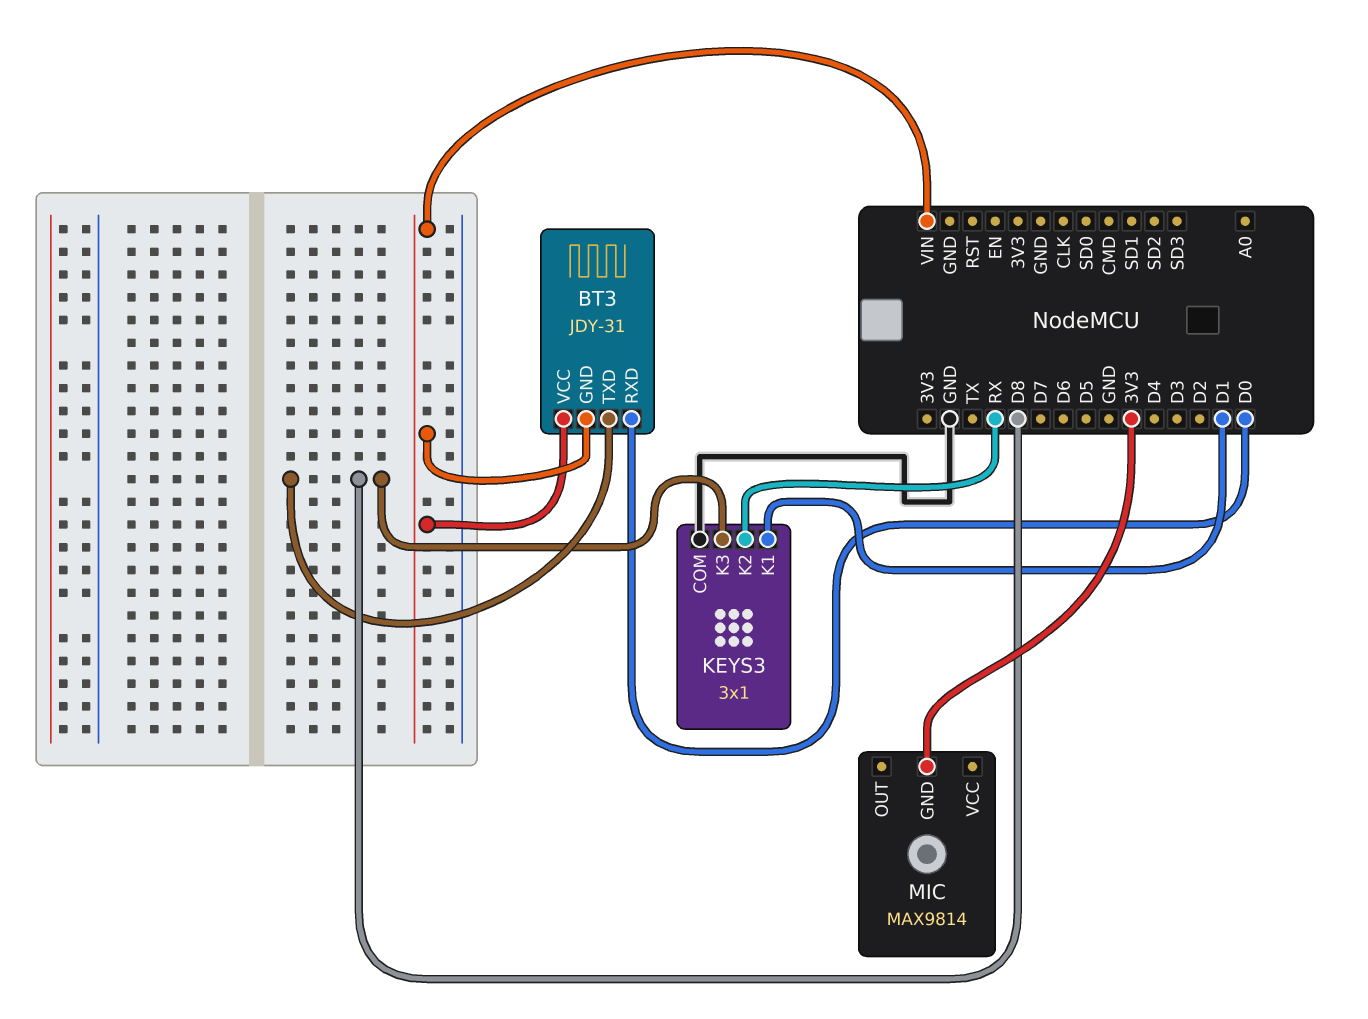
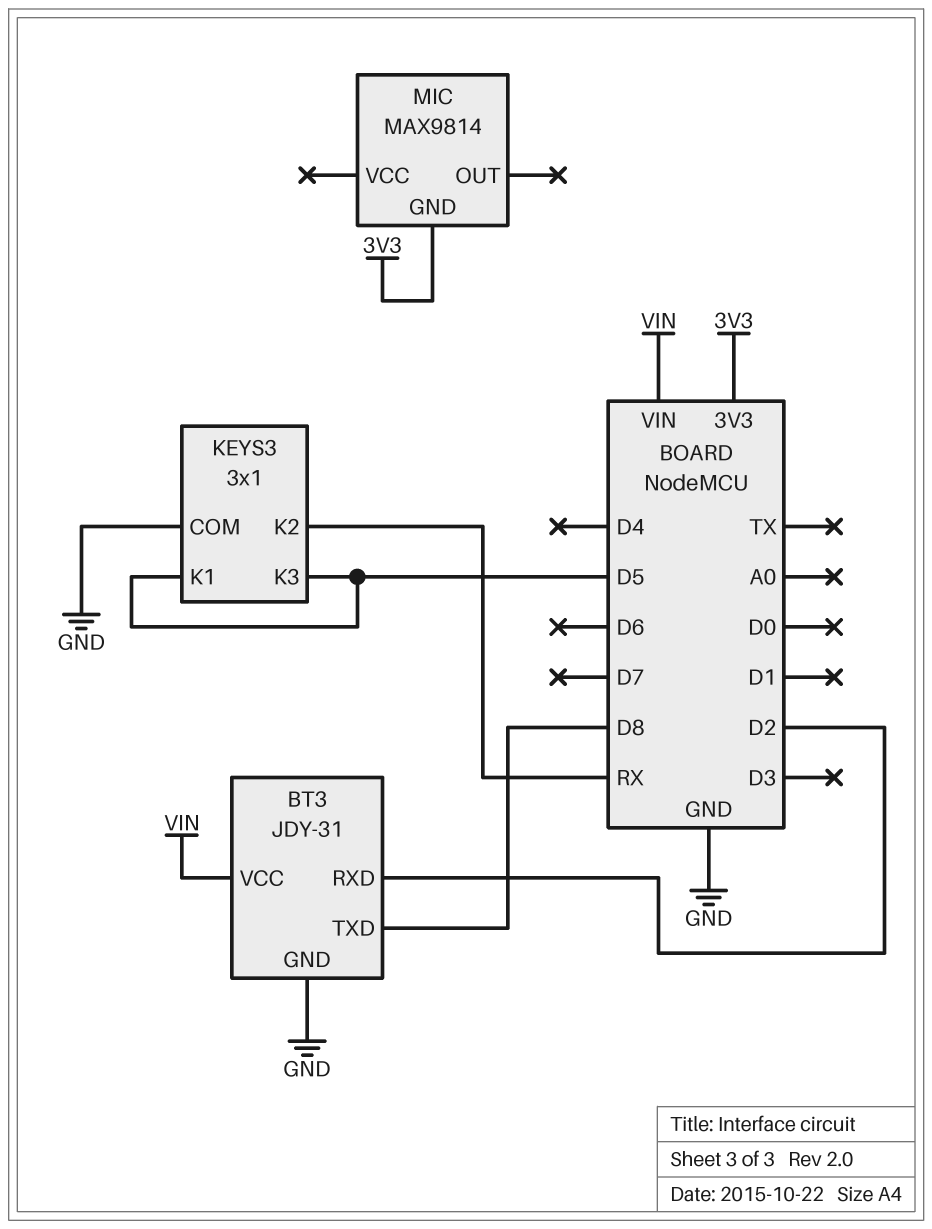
BT3 pin GND: VIN -> GND
BT3 pin RXD: D0 -> D2
KEYS3 pin K1: D1 -> D5
KEYS3 pin K3: D8 -> D5

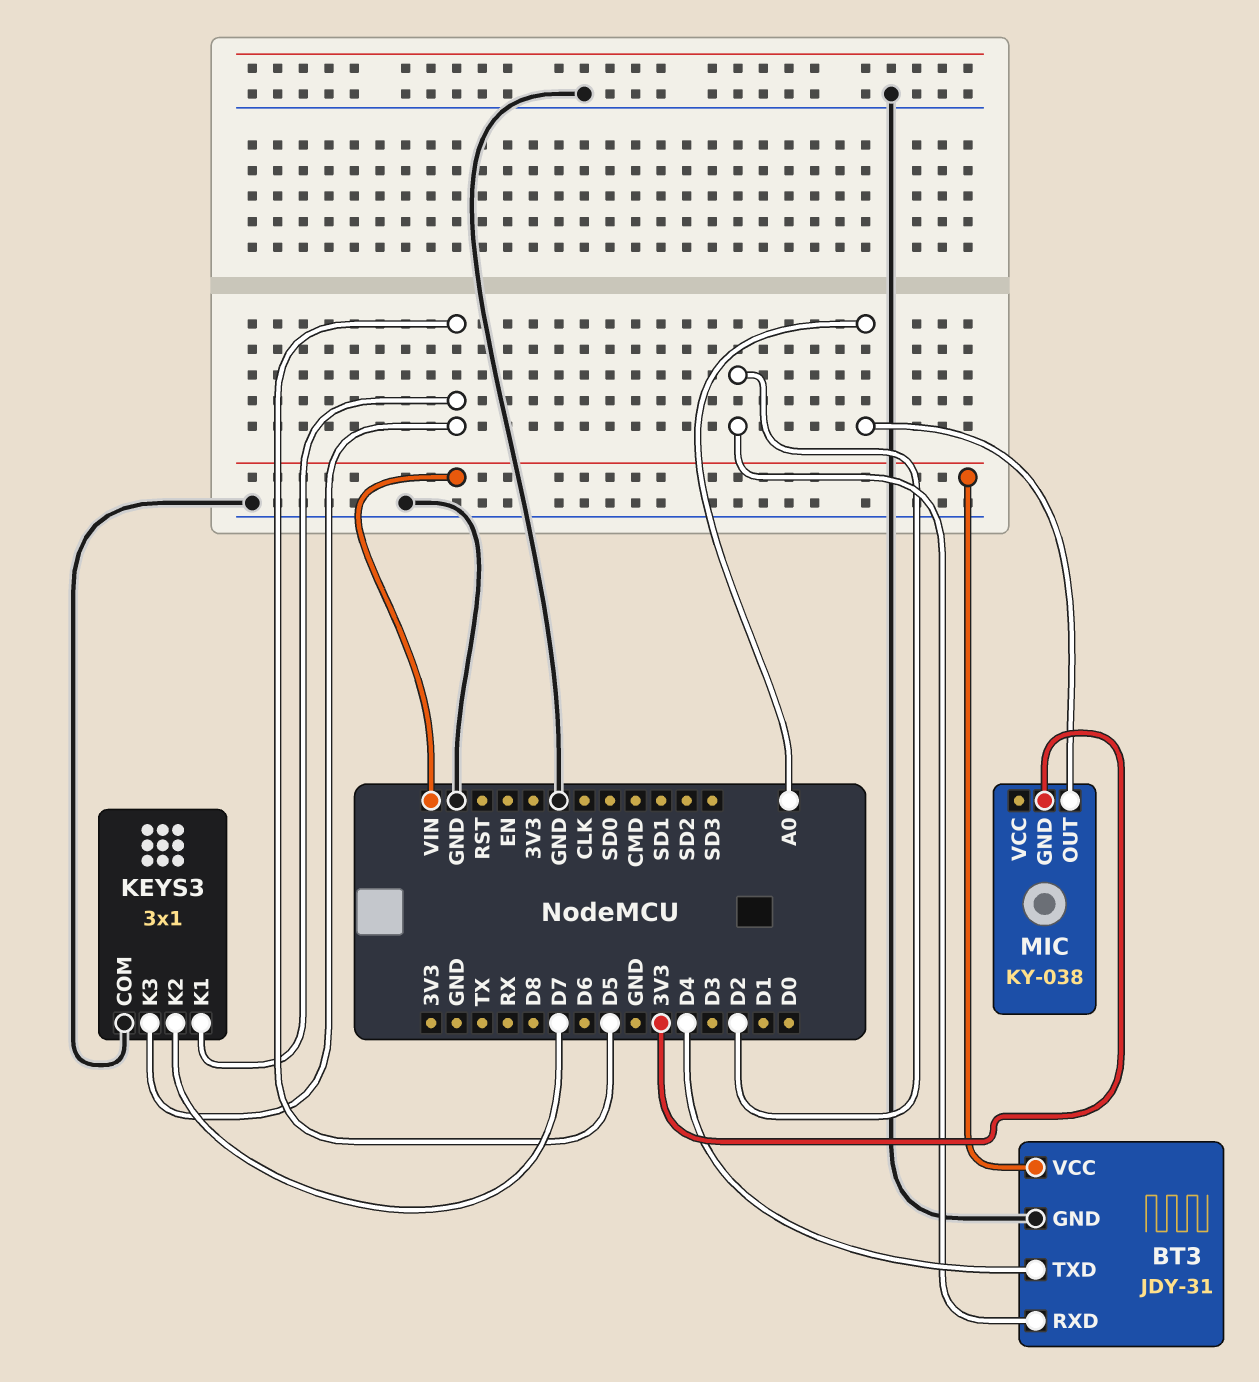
BT3 pin TXD: D8 -> D4
KEYS3 pin K2: RX -> D7
MIC: MAX9814 -> KY-038
MIC pin OUT: none -> A0

